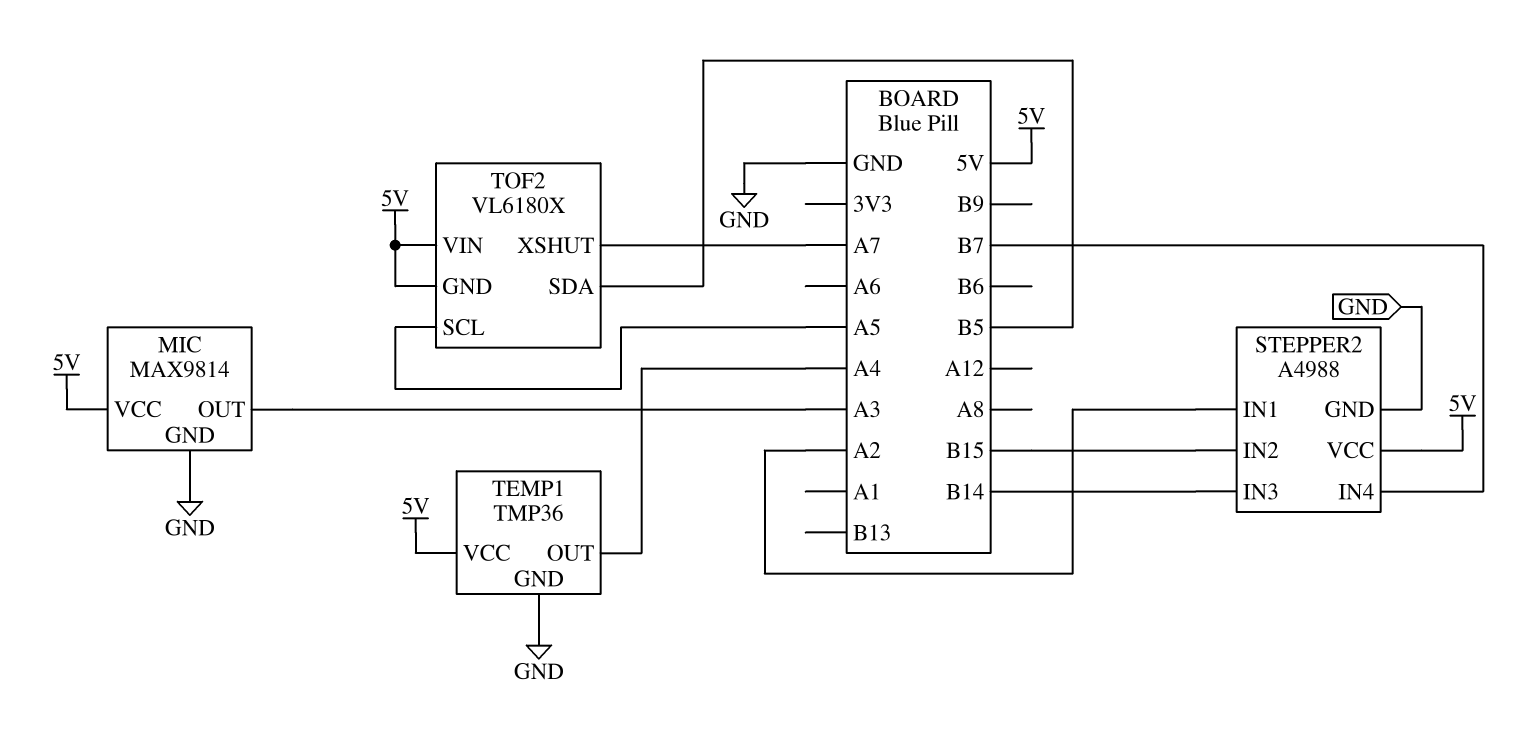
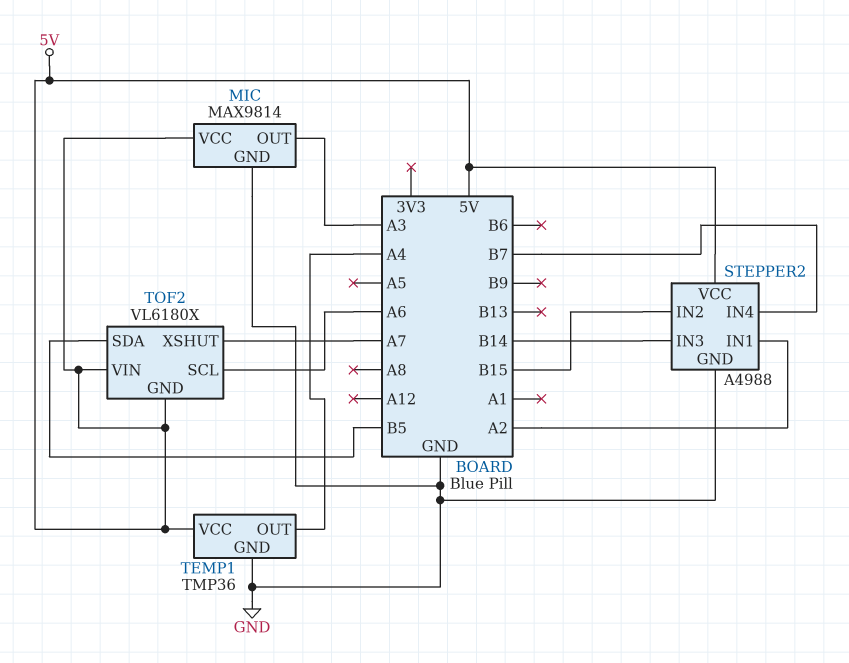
TOF2 pin SCL: A5 -> A6

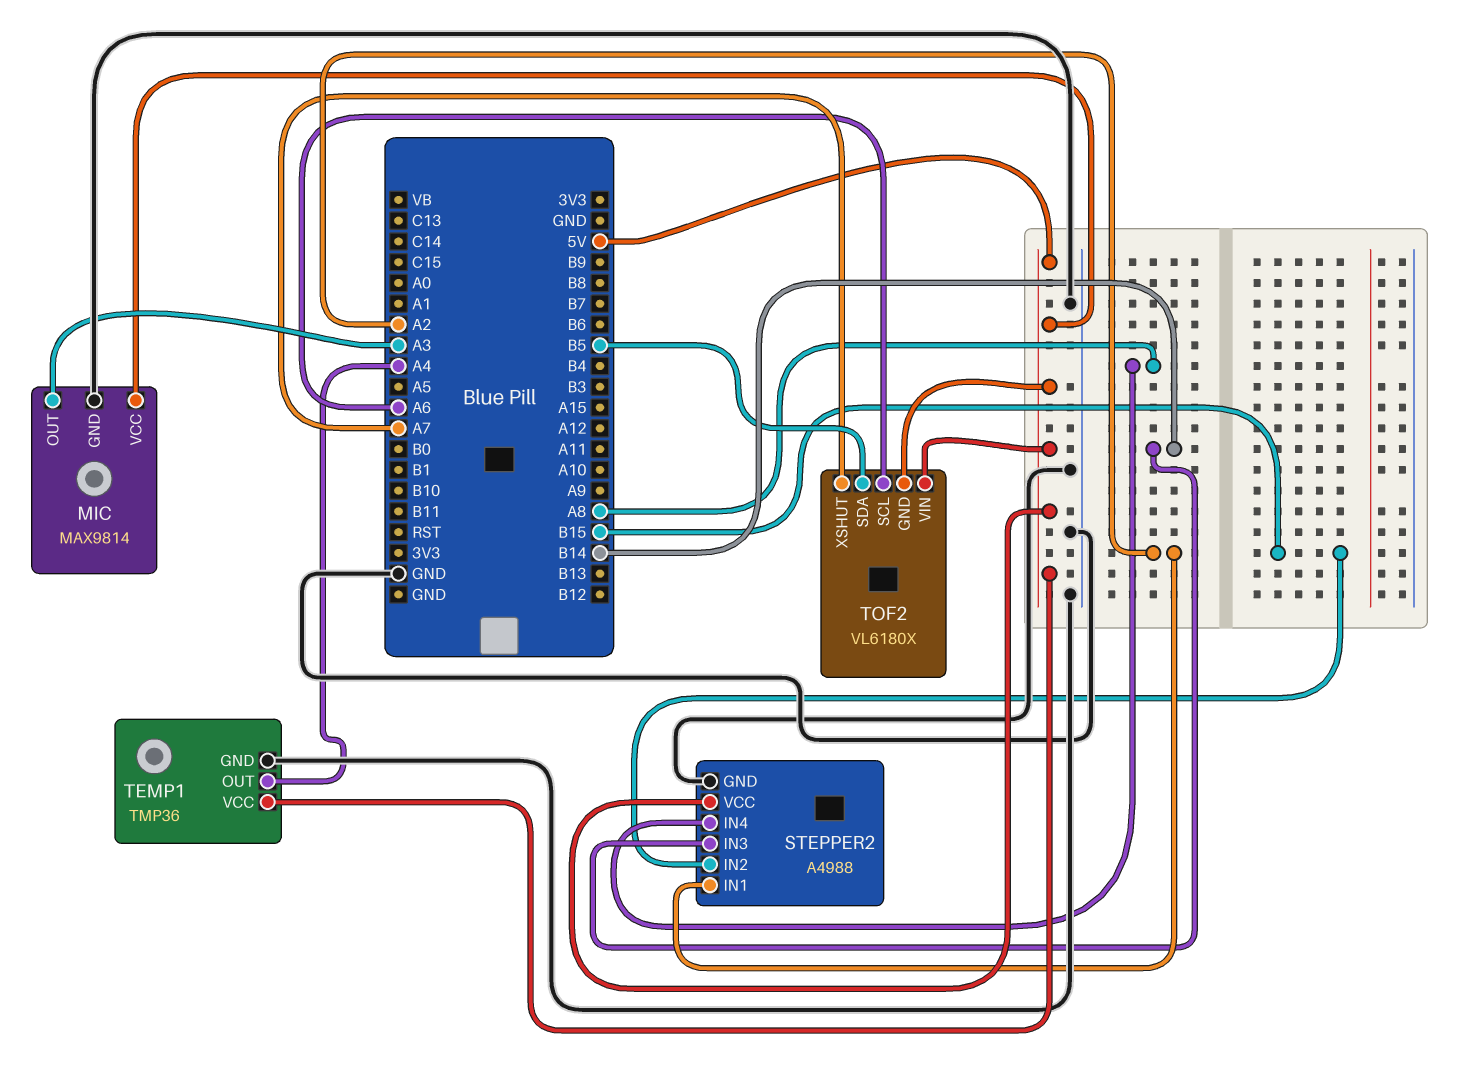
STEPPER2 pin IN4: B7 -> A8

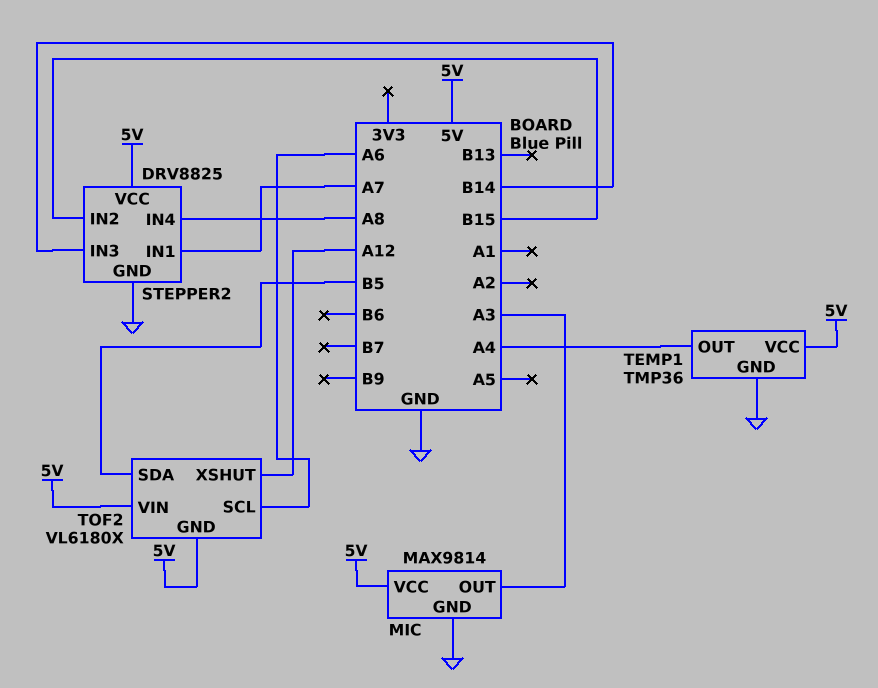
STEPPER2: A4988 -> DRV8825
STEPPER2 pin IN1: A2 -> A7
TOF2 pin XSHUT: A7 -> A12

